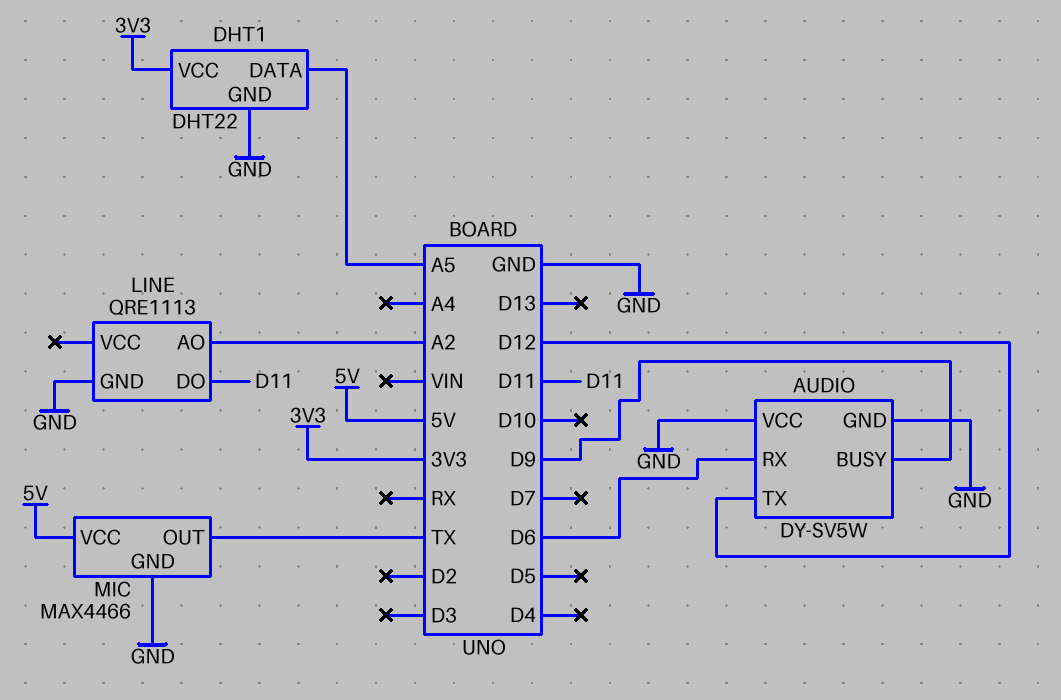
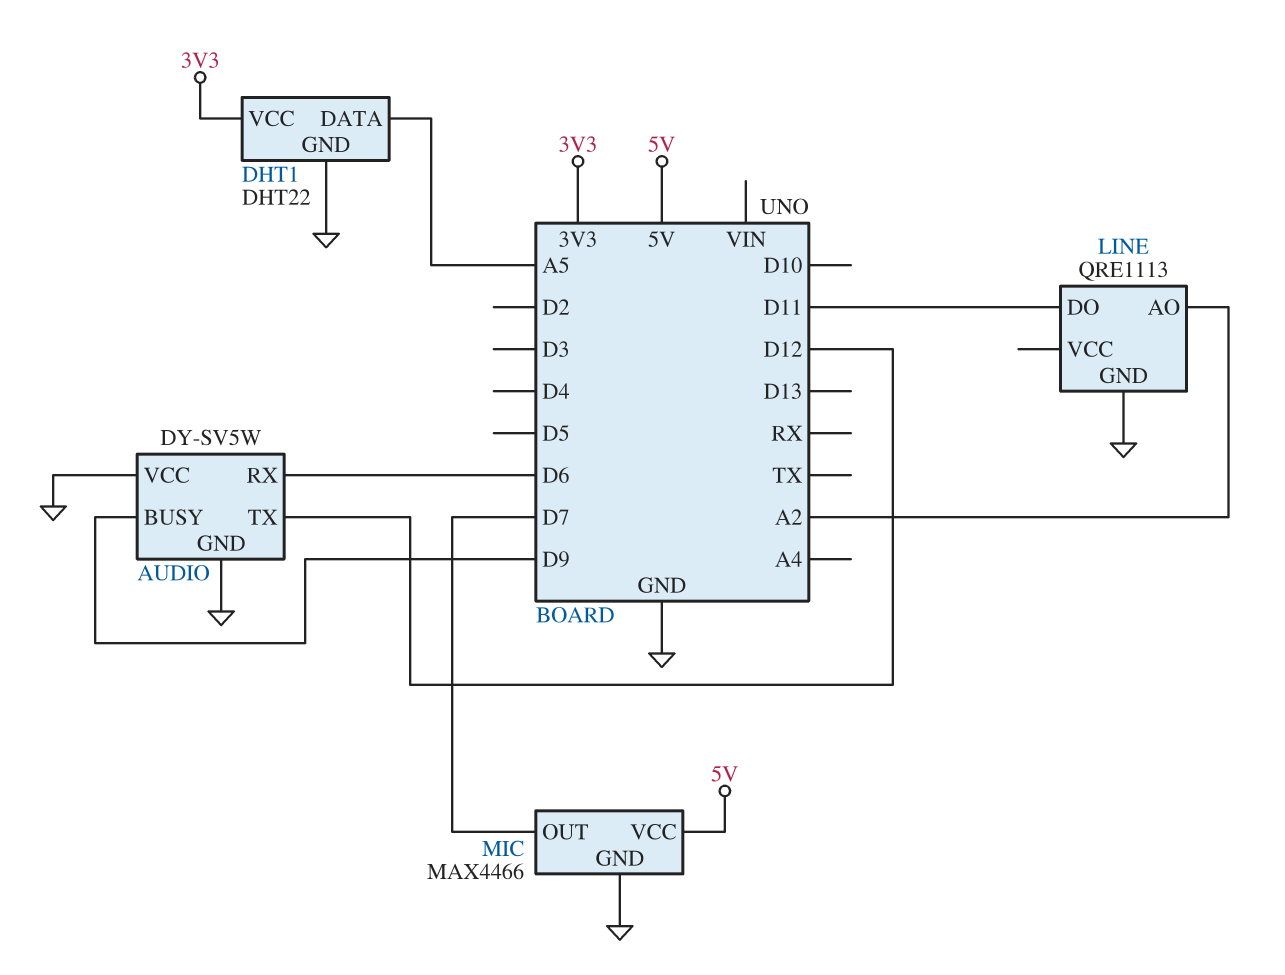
MIC pin OUT: TX -> D7

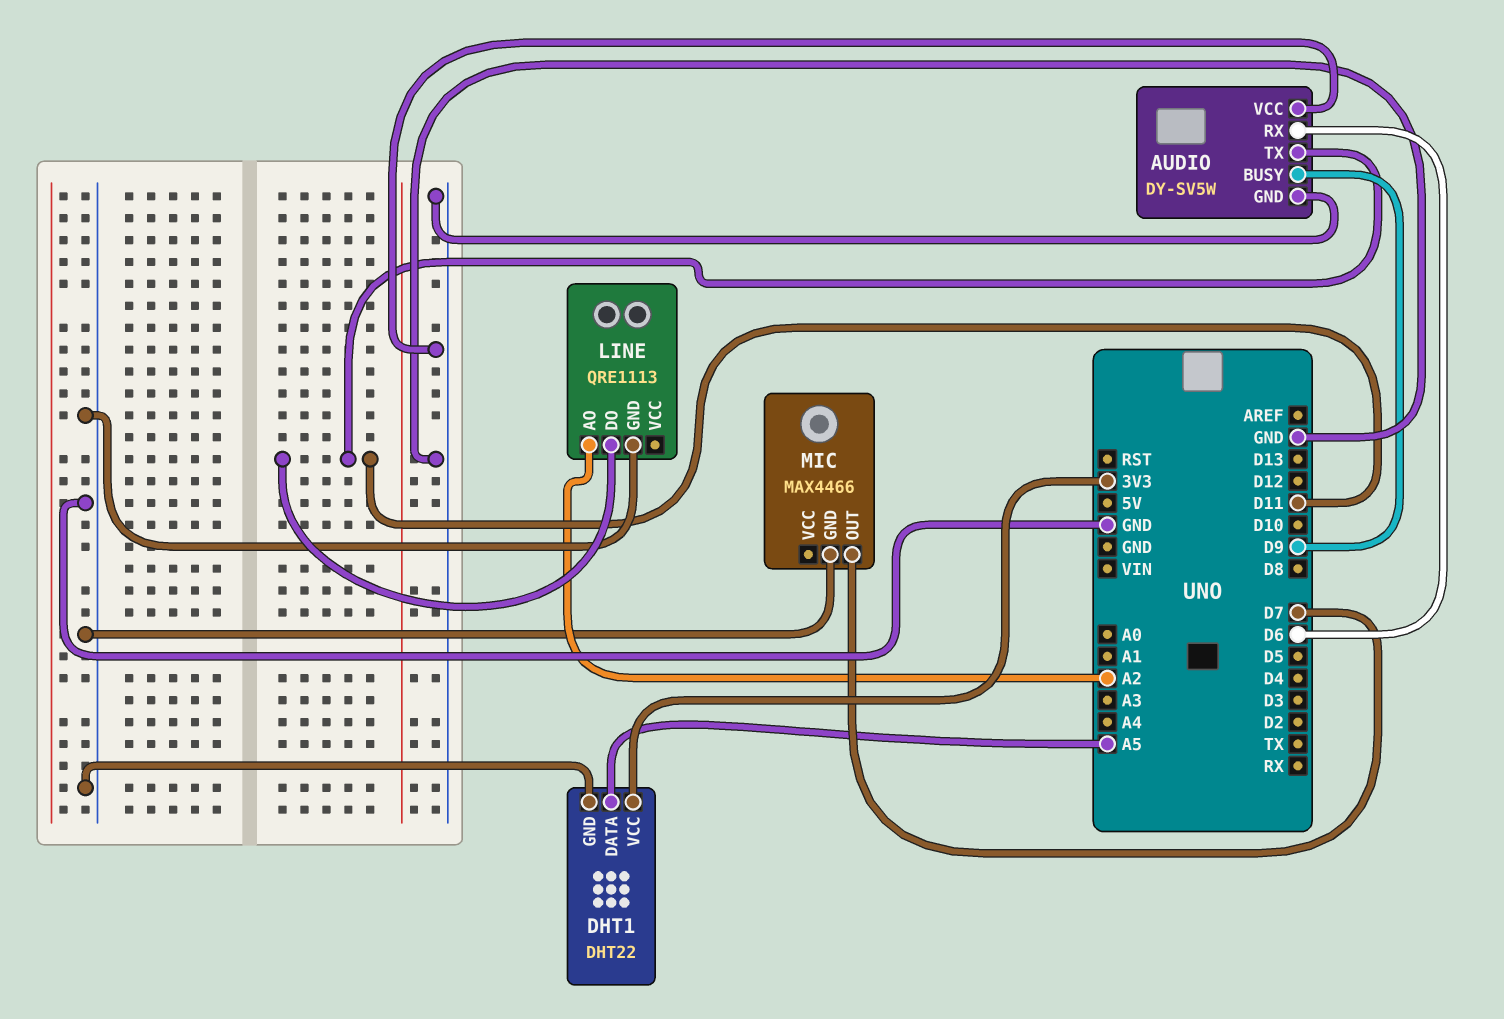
AUDIO pin TX: D12 -> D11
MIC pin VCC: 5V -> none

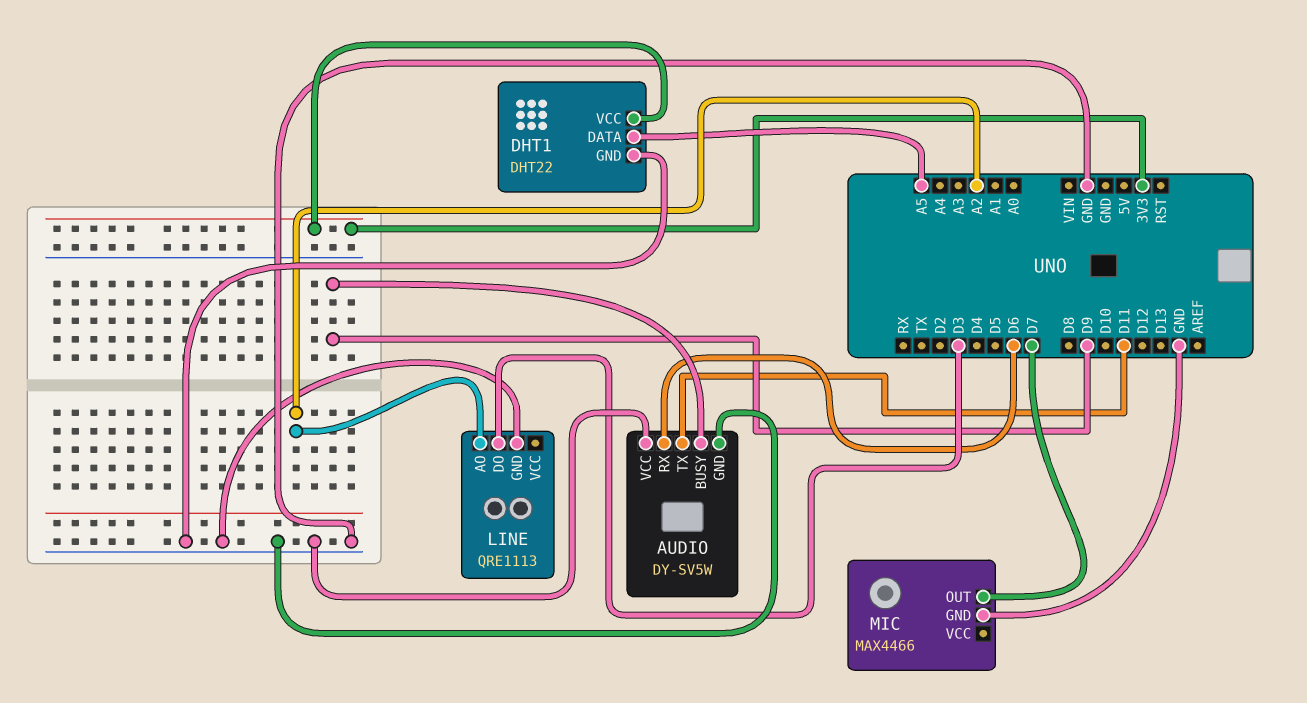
LINE pin DO: D11 -> D3

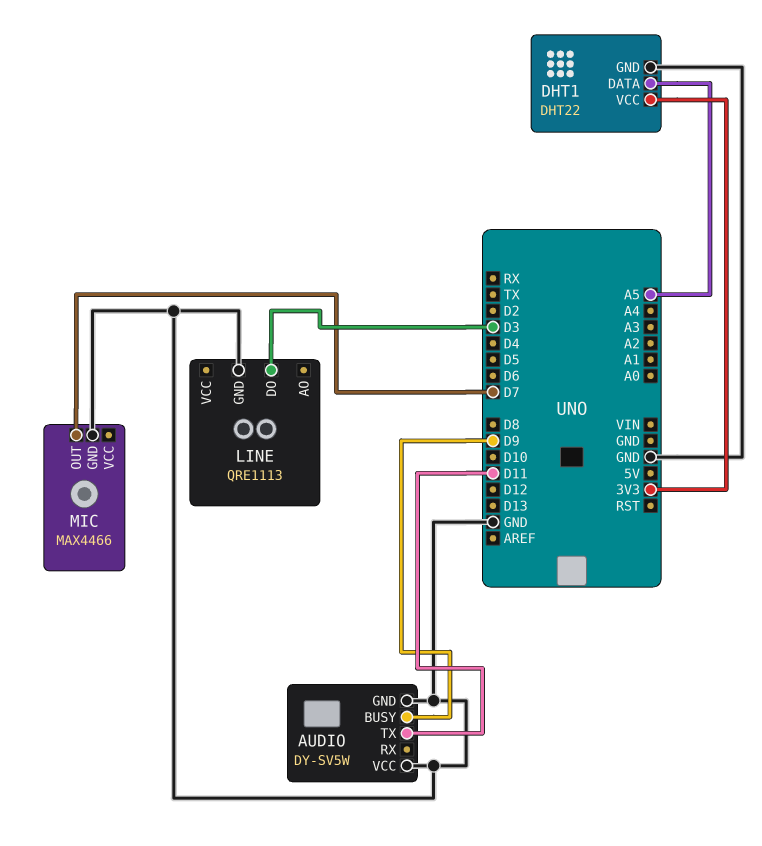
AUDIO pin RX: D6 -> none
LINE pin AO: A2 -> none

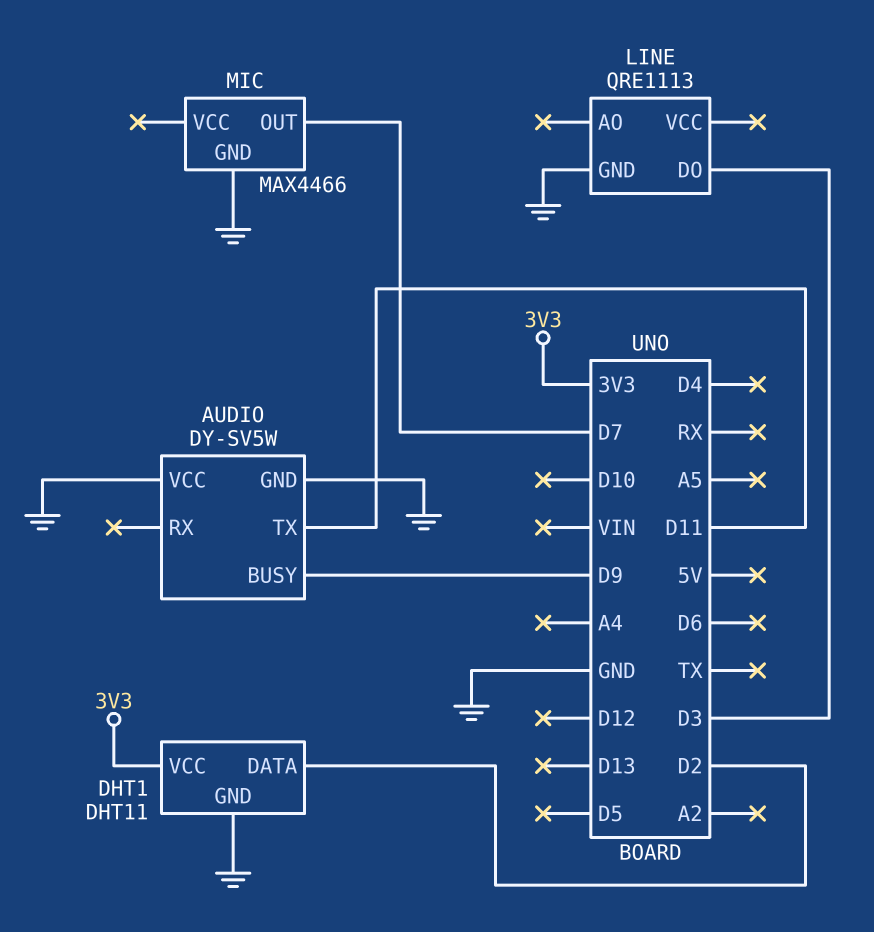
DHT1: DHT22 -> DHT11
DHT1 pin DATA: A5 -> D2

